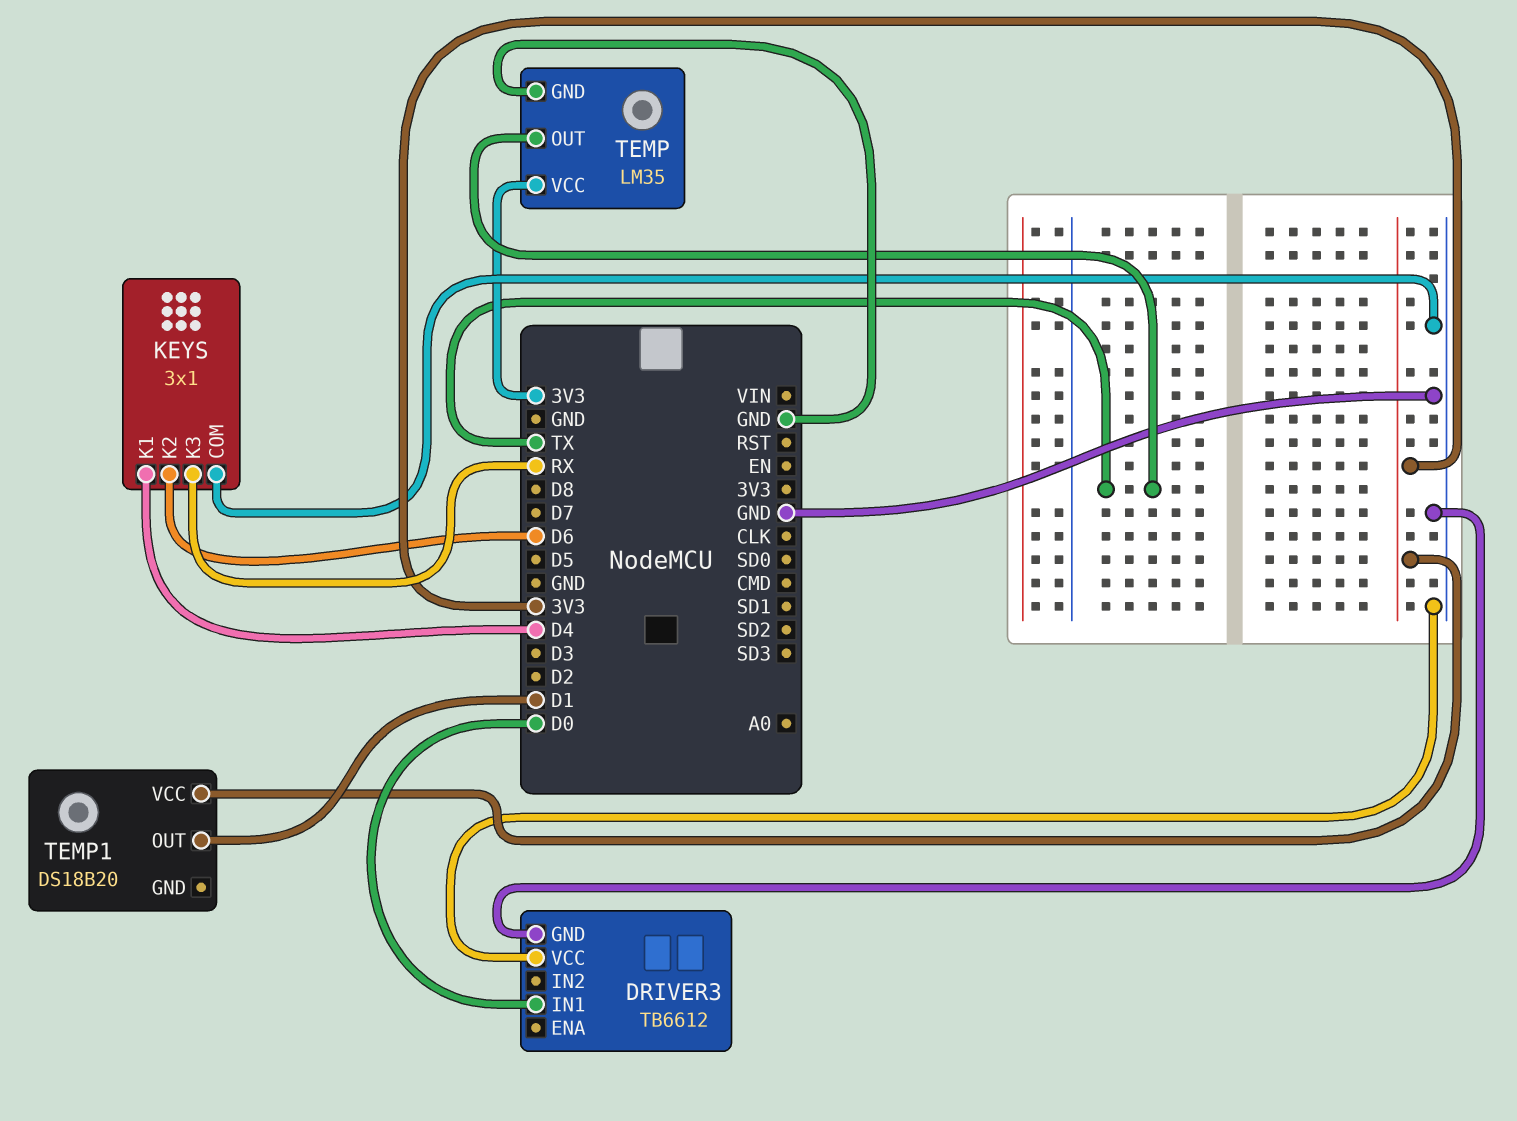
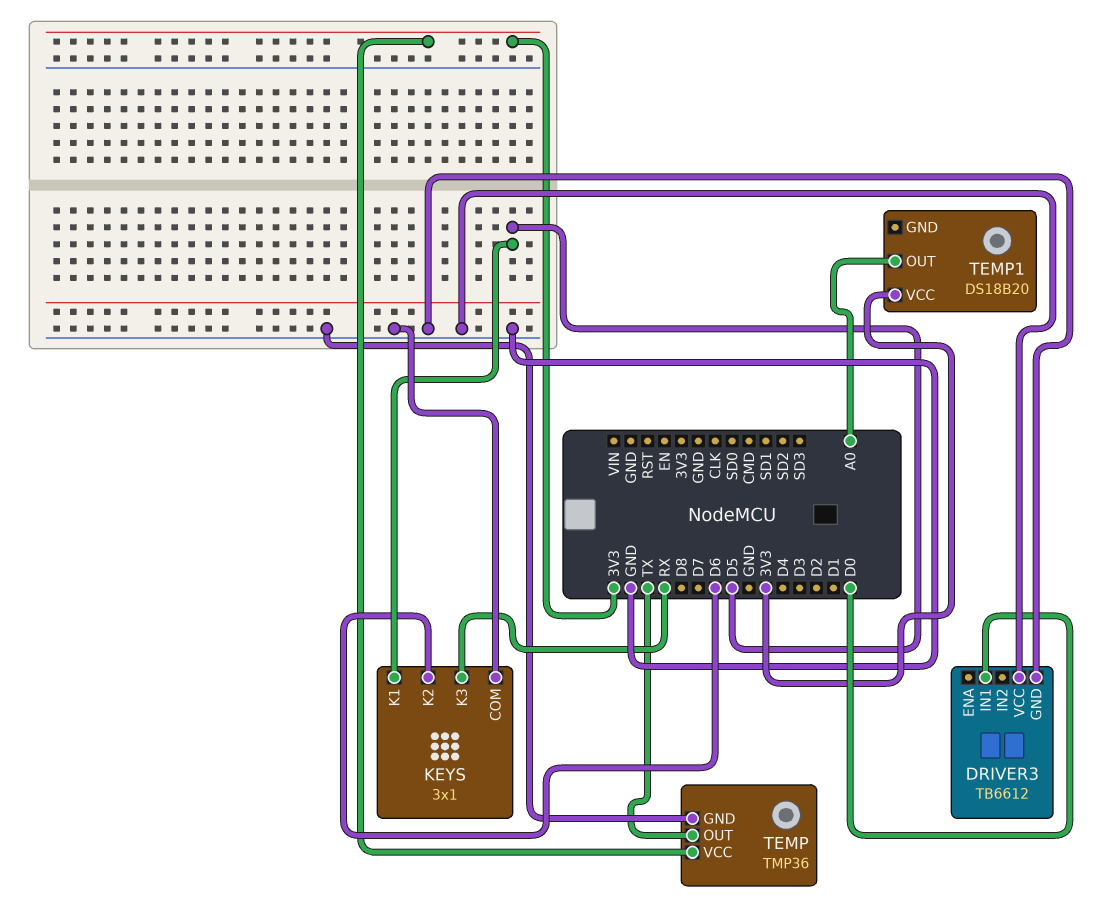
KEYS pin K1: D4 -> D5
TEMP: LM35 -> TMP36
TEMP1 pin OUT: D1 -> A0

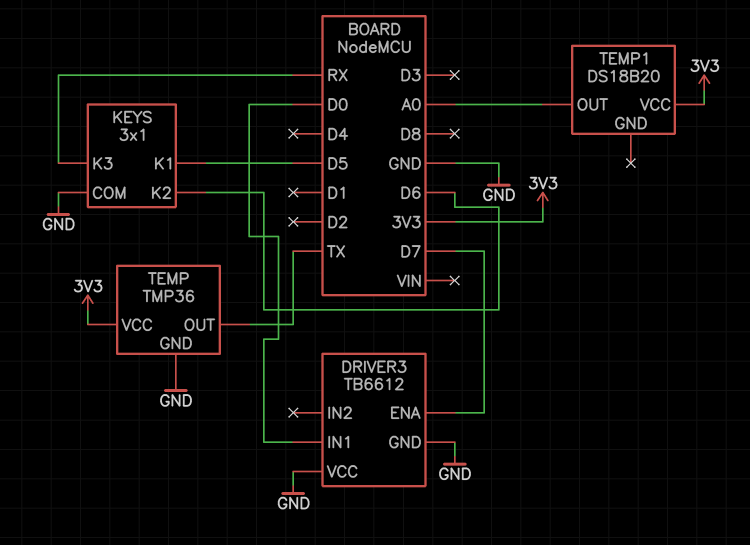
DRIVER3 pin ENA: none -> D7

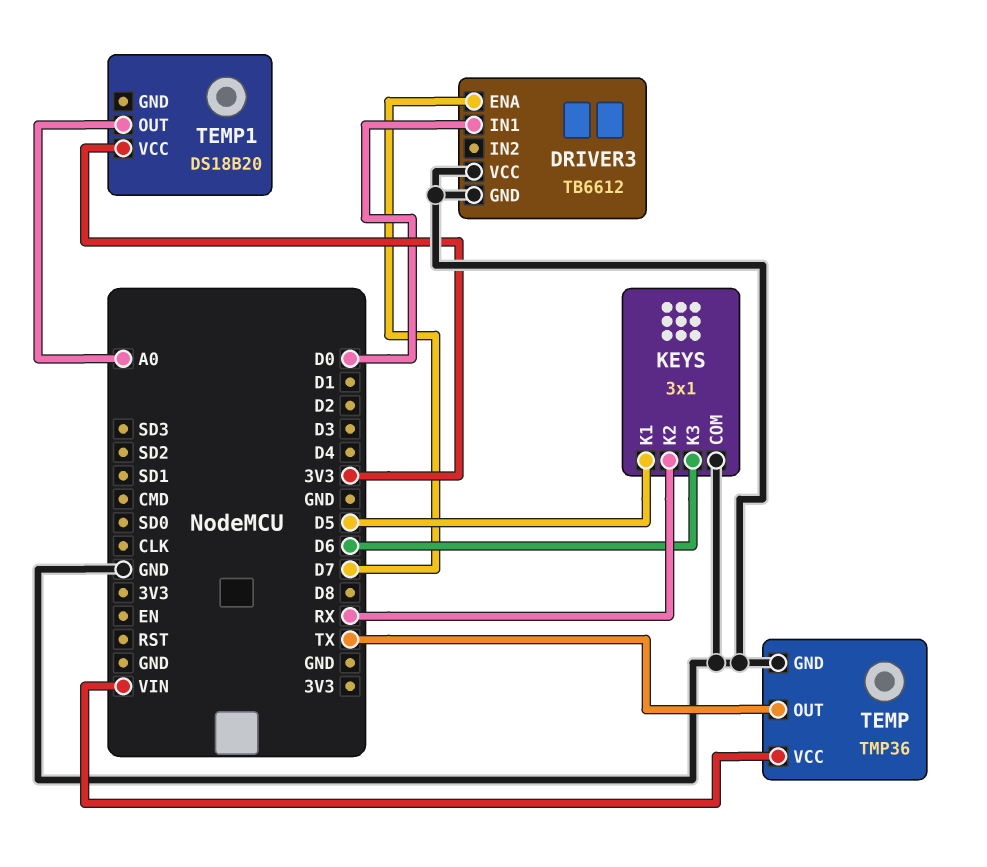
KEYS pin K2: D6 -> RX
KEYS pin K3: RX -> D6
TEMP pin VCC: 3V3 -> VIN

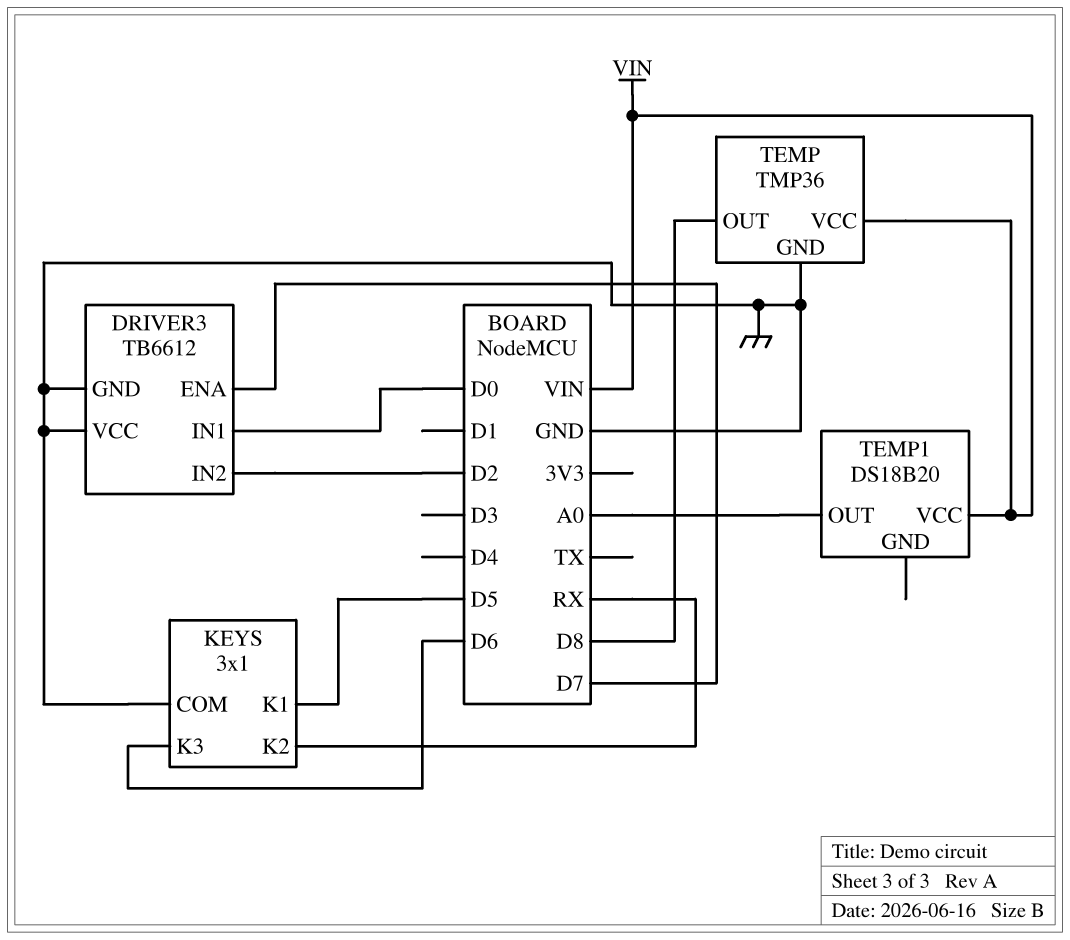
DRIVER3 pin IN2: none -> D2
TEMP pin OUT: TX -> D8
TEMP1 pin VCC: 3V3 -> VIN

